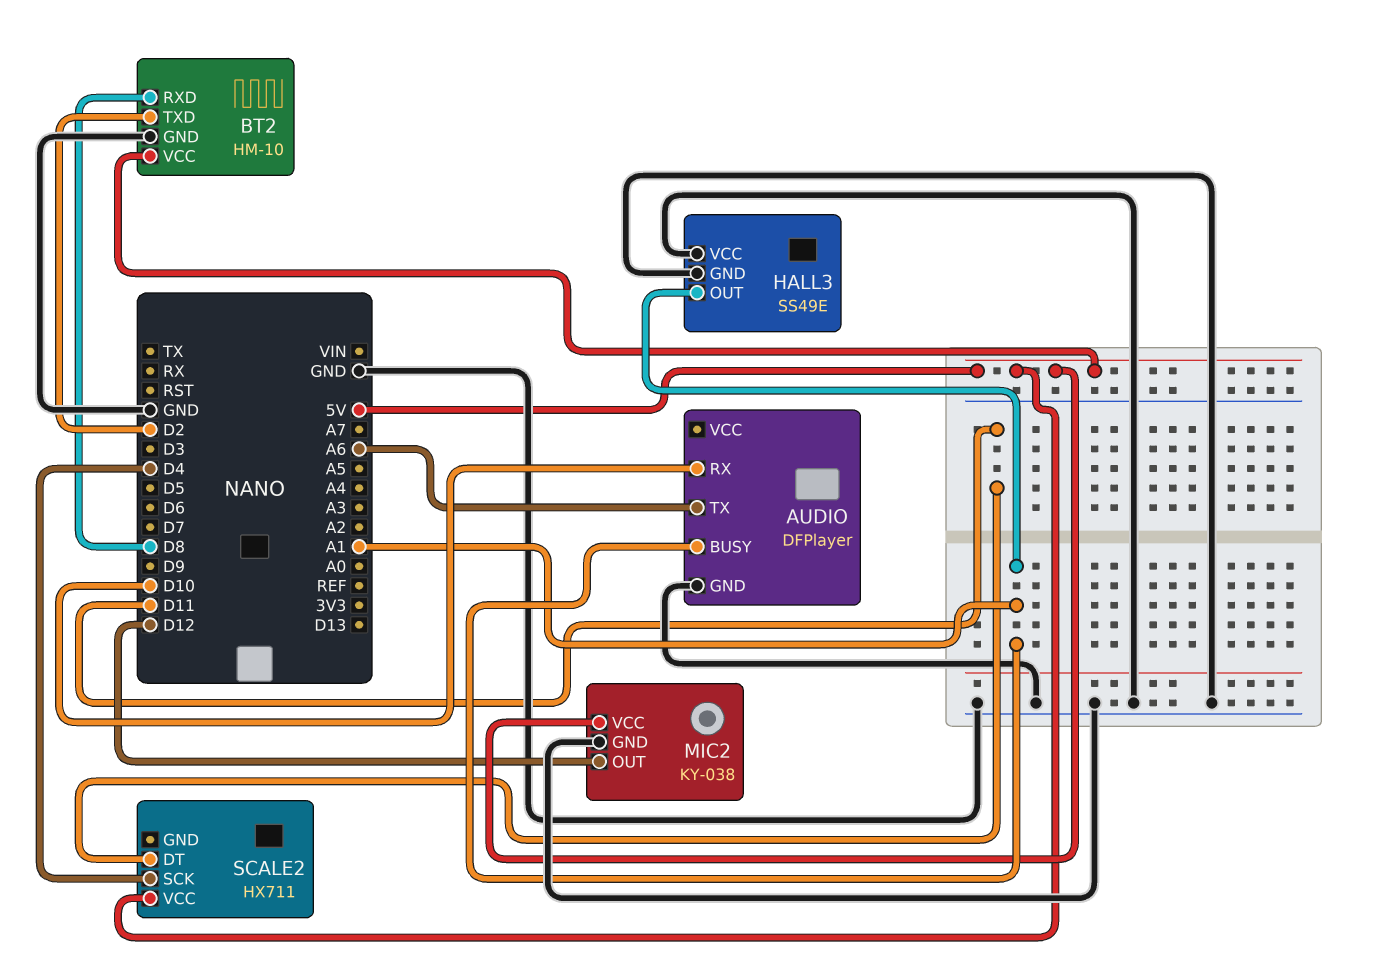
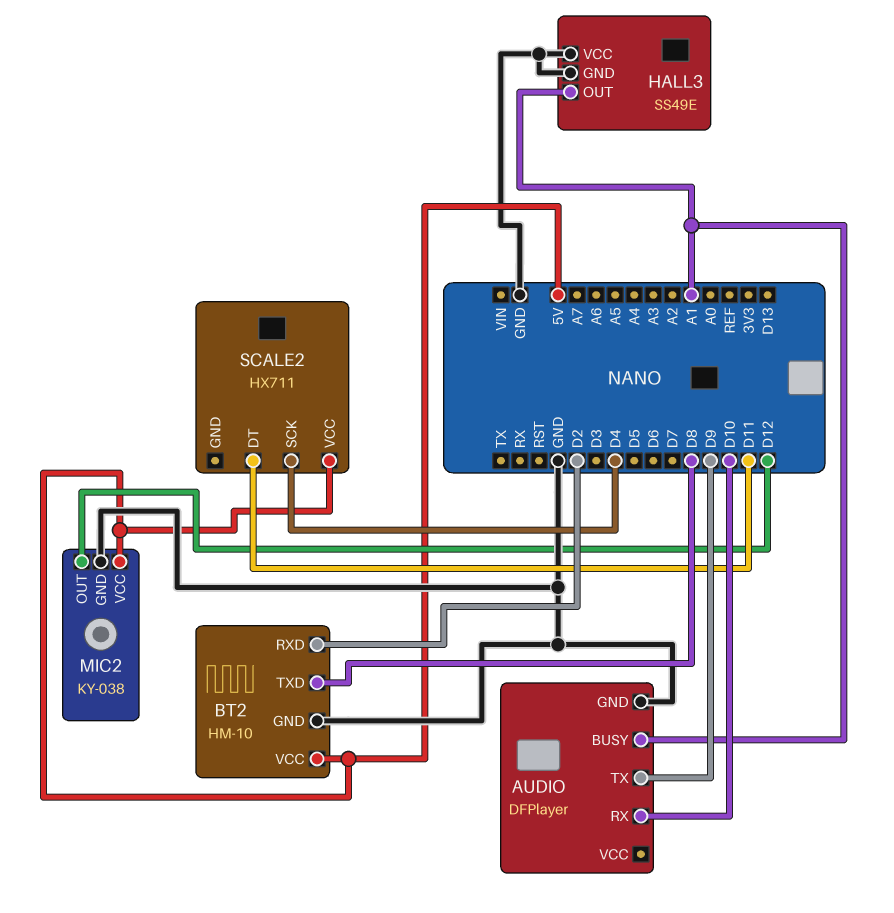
AUDIO pin TX: A6 -> D9
BT2 pin RXD: D8 -> D2
BT2 pin TXD: D2 -> D8

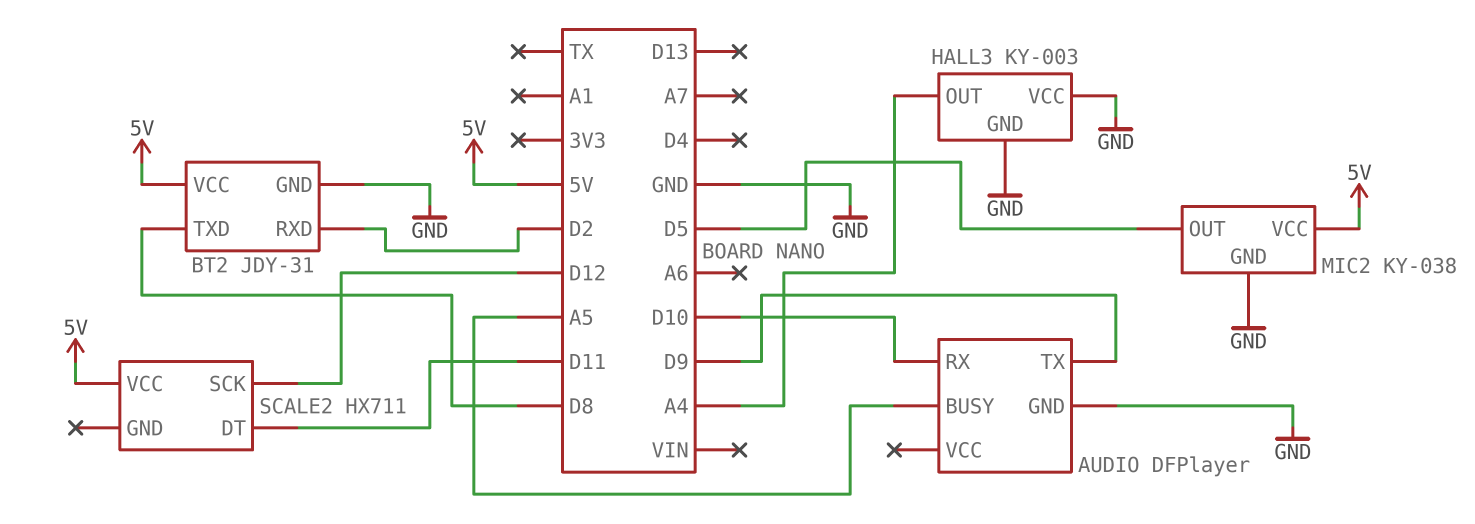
AUDIO pin BUSY: A1 -> A5
BT2: HM-10 -> JDY-31
HALL3: SS49E -> KY-003
HALL3 pin OUT: A1 -> A4
MIC2 pin OUT: D12 -> D5
SCALE2 pin SCK: D4 -> D12

